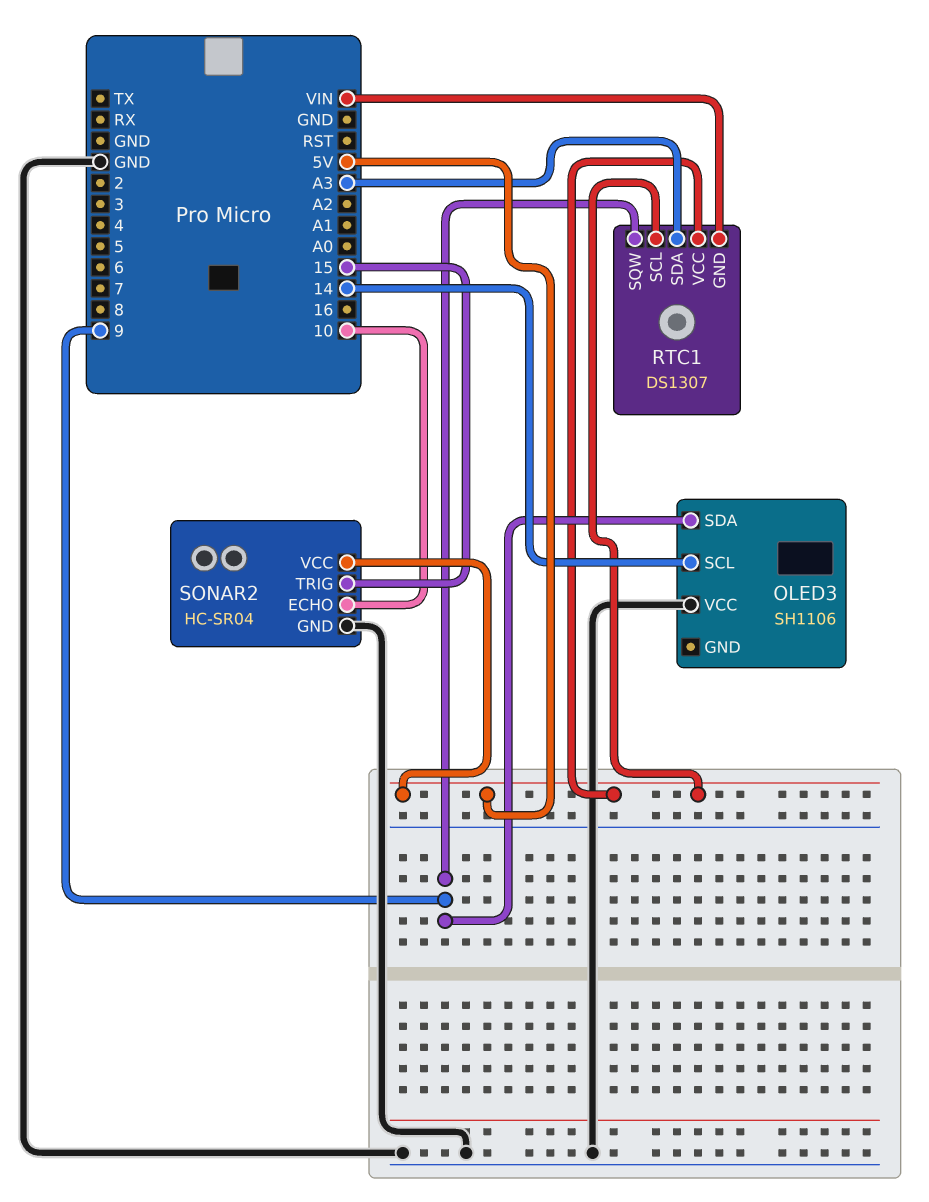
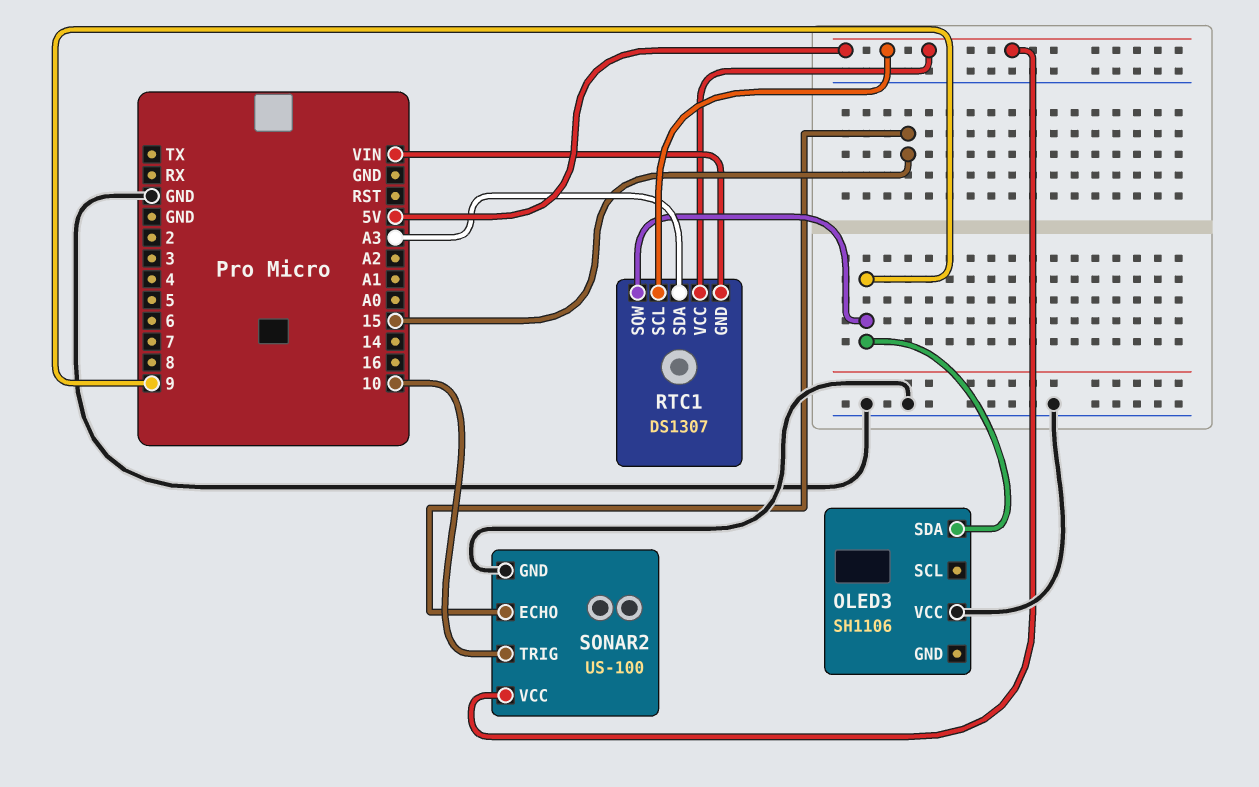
OLED3 pin SCL: 14 -> none
SONAR2: HC-SR04 -> US-100
SONAR2 pin ECHO: 10 -> 15
SONAR2 pin TRIG: 15 -> 10

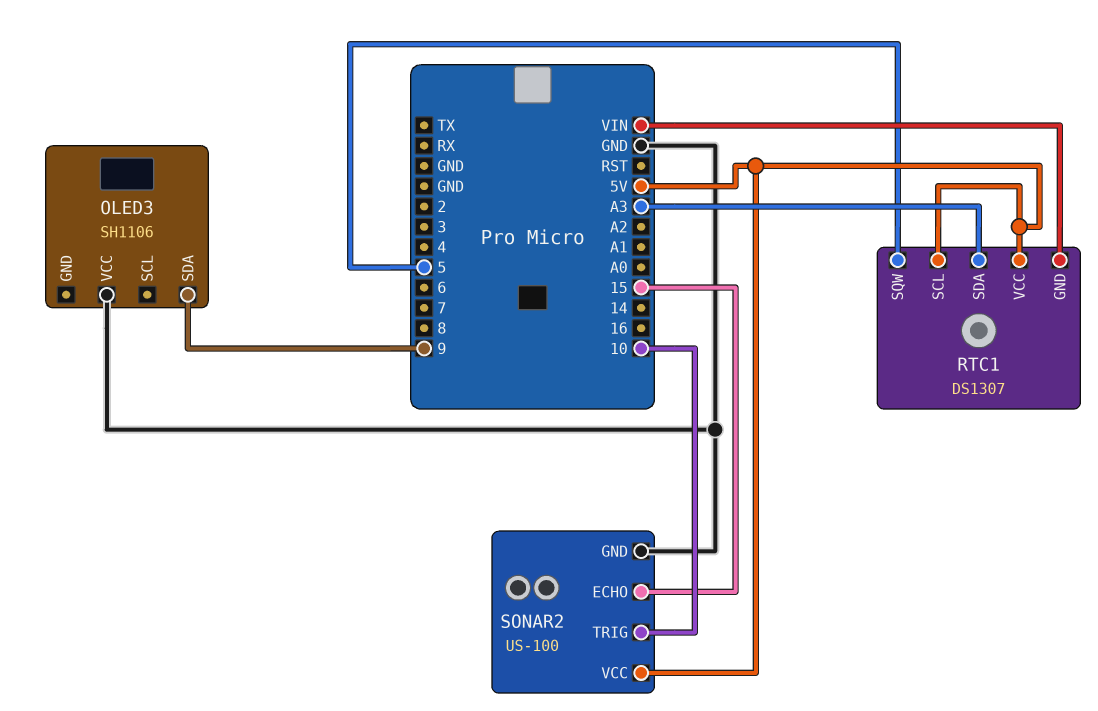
RTC1 pin SQW: 9 -> 5

